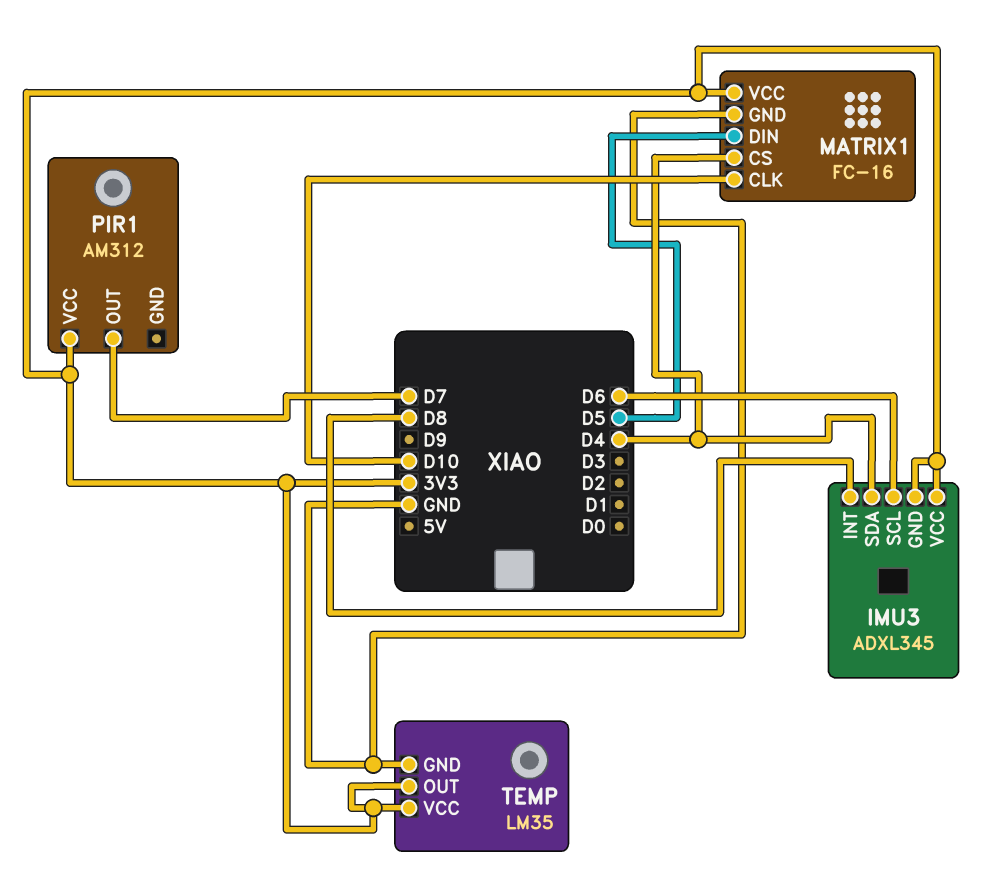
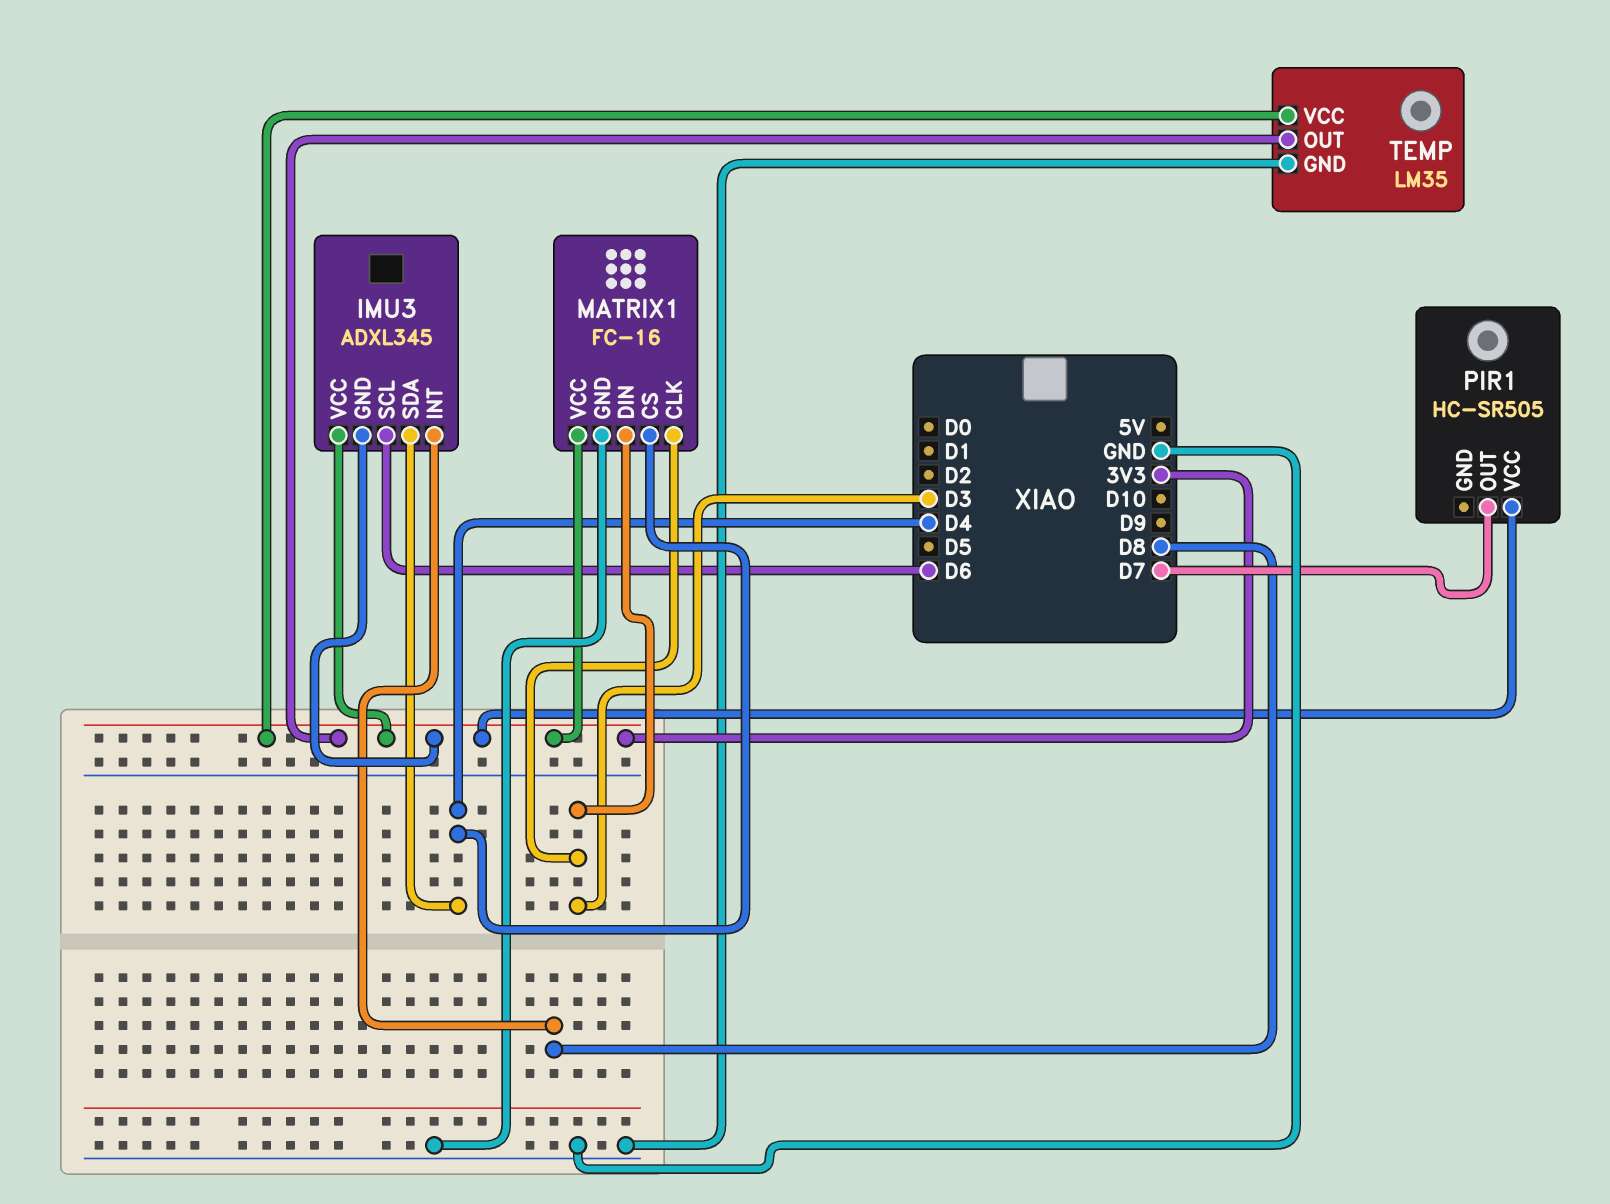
MATRIX1 pin CLK: D10 -> D3
MATRIX1 pin DIN: D5 -> D3
PIR1: AM312 -> HC-SR505

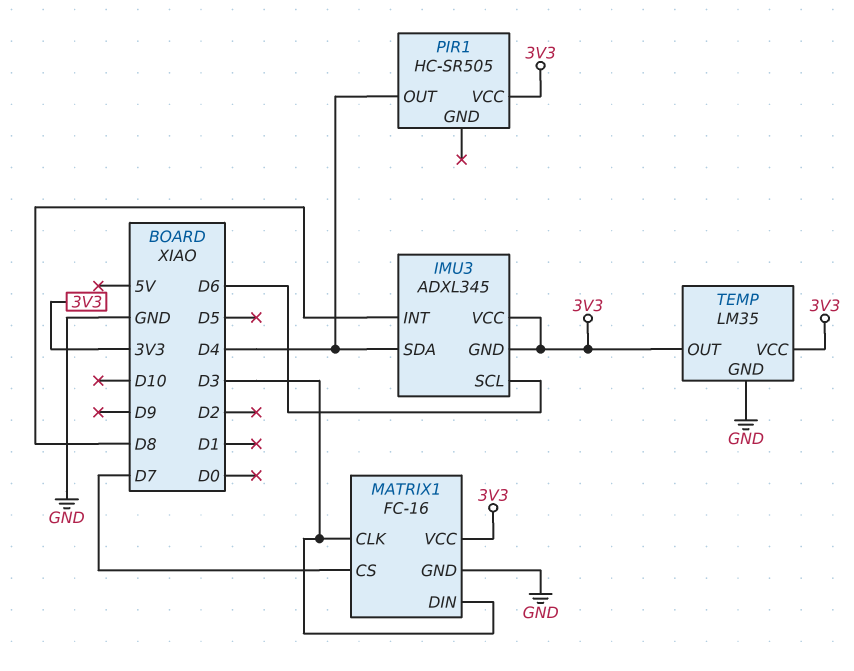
MATRIX1 pin CS: D4 -> D7
PIR1 pin OUT: D7 -> D4

